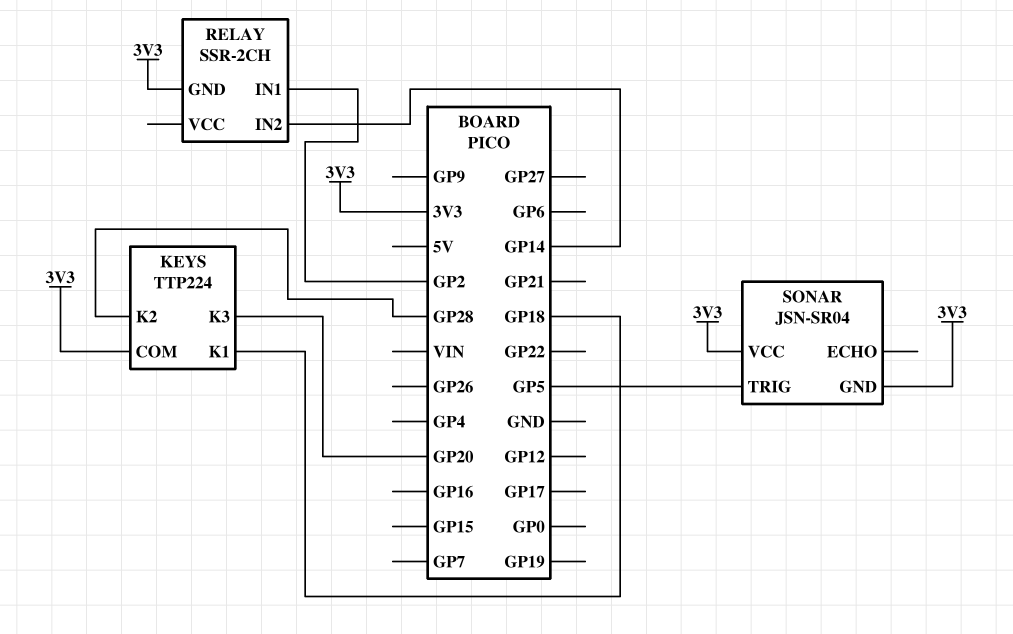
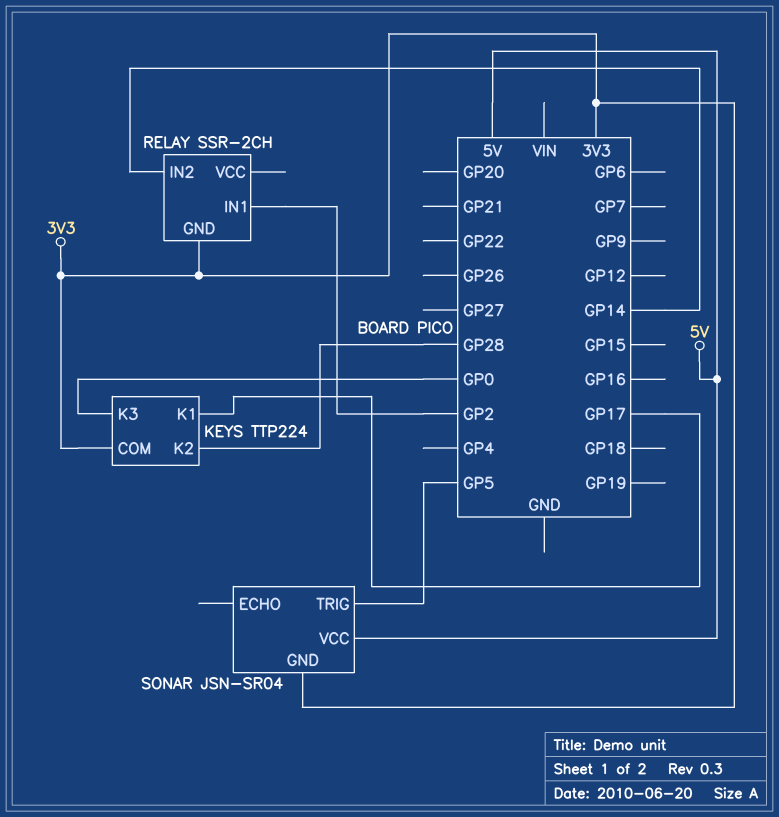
KEYS pin K1: GP18 -> GP17
KEYS pin K3: GP20 -> GP0
SONAR pin VCC: 3V3 -> 5V

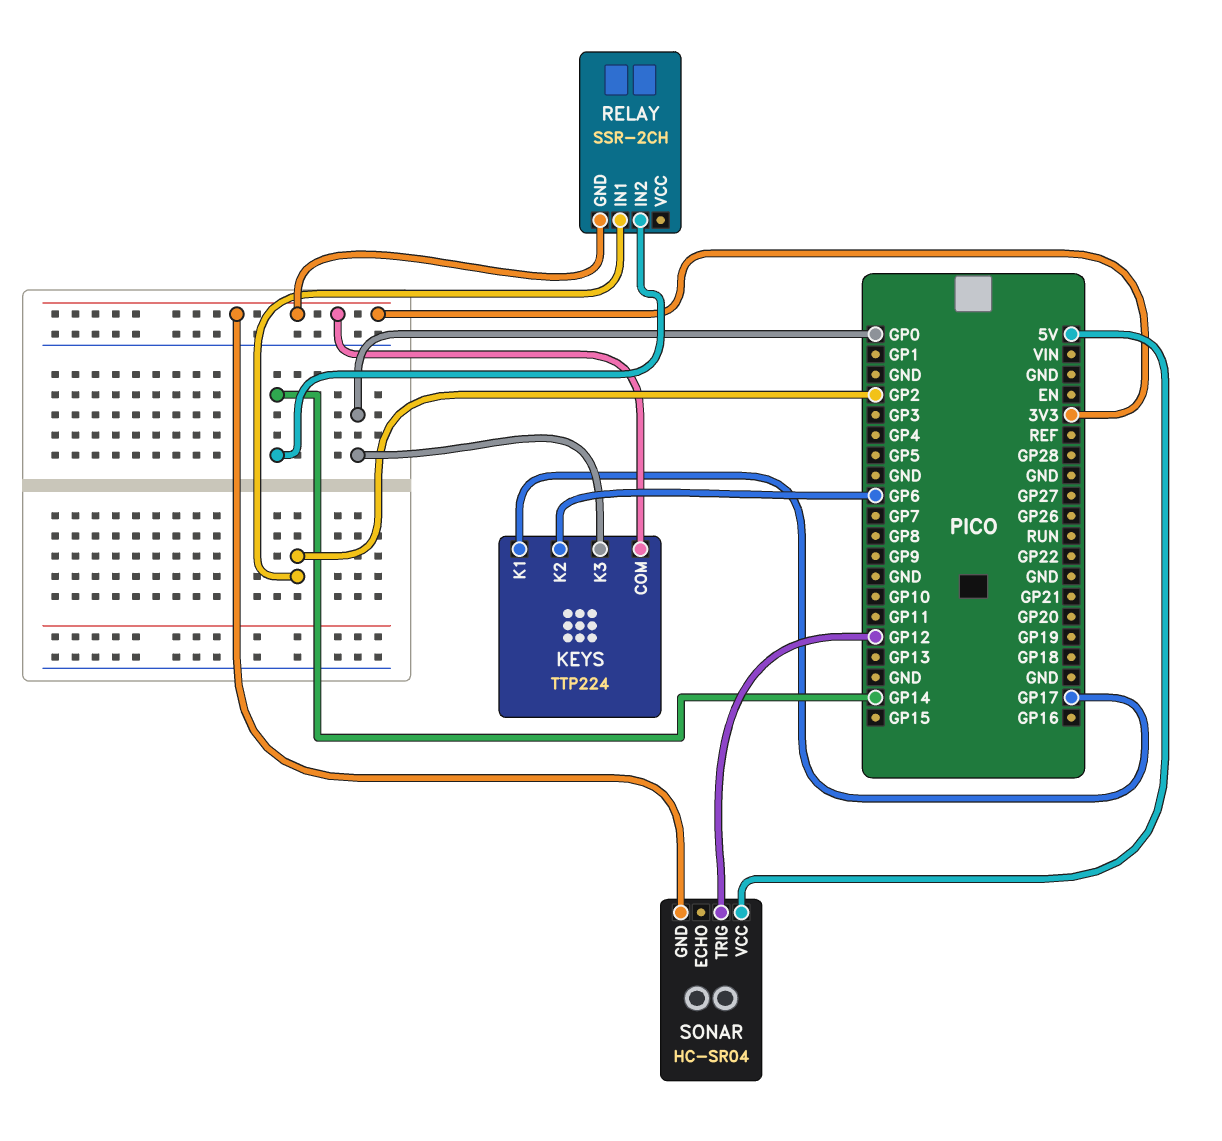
KEYS pin K2: GP28 -> GP6
SONAR: JSN-SR04 -> HC-SR04
SONAR pin TRIG: GP5 -> GP12

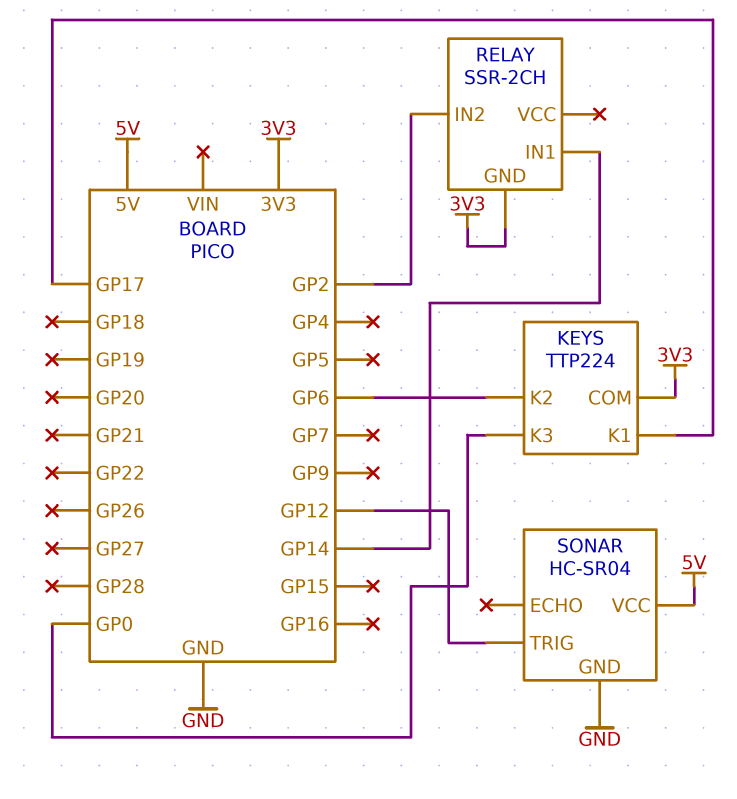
RELAY pin IN1: GP2 -> GP14
RELAY pin IN2: GP14 -> GP2
SONAR pin GND: 3V3 -> GND

